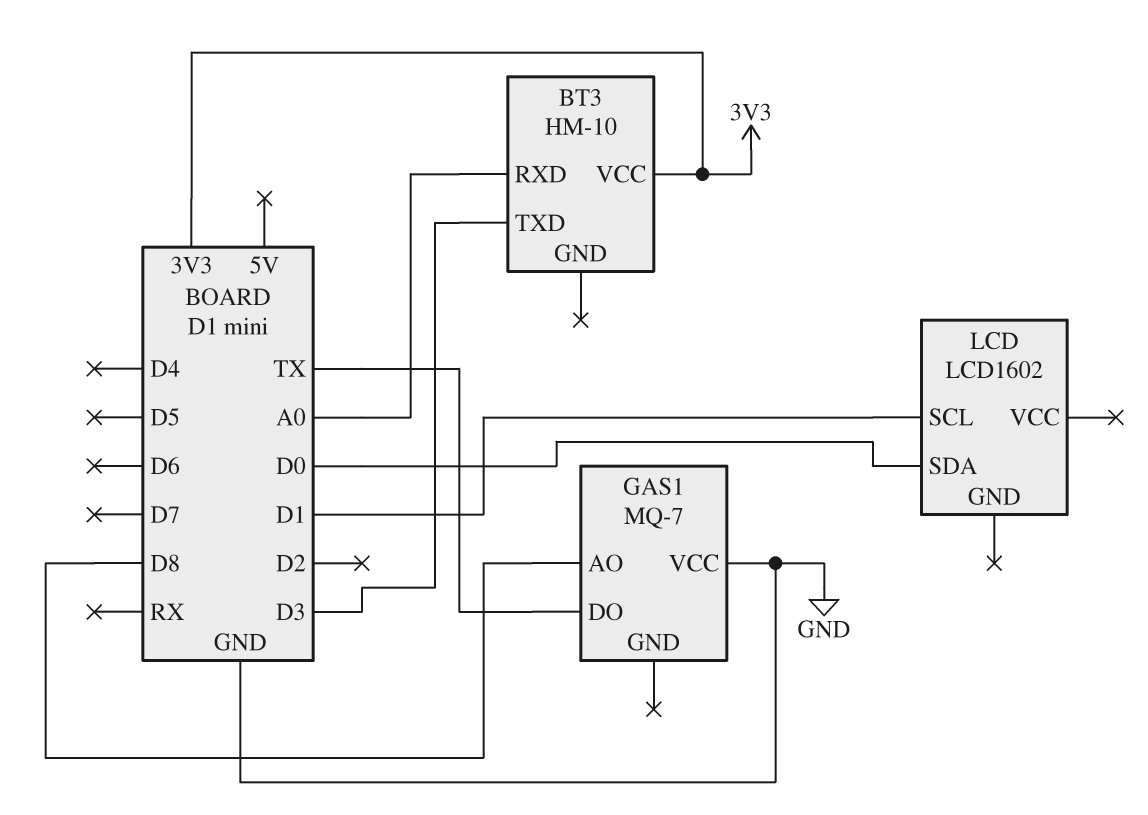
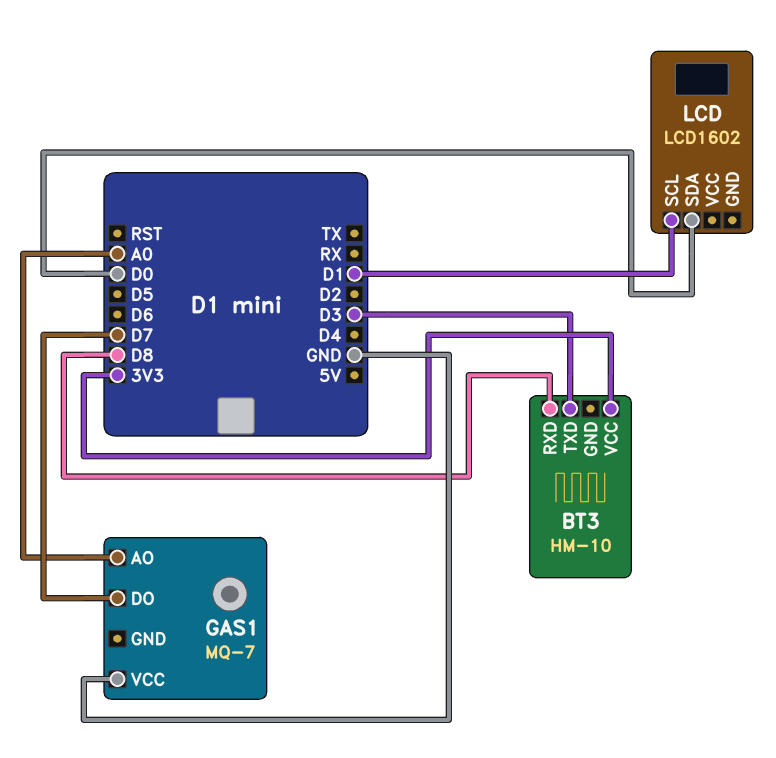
BT3 pin RXD: A0 -> D8
GAS1 pin AO: D8 -> A0
GAS1 pin DO: TX -> D7

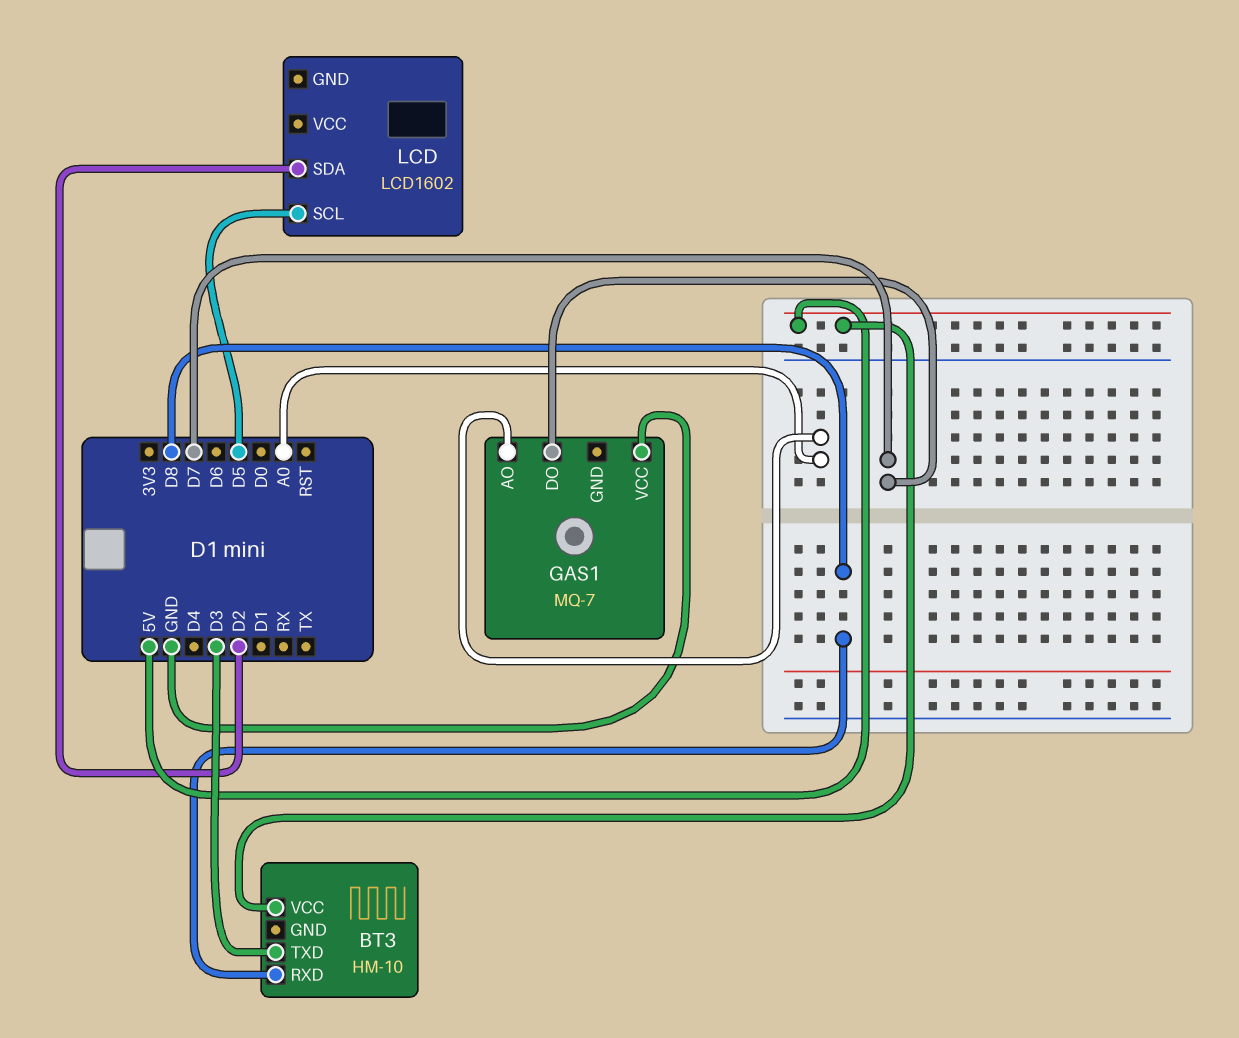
BT3 pin VCC: 3V3 -> 5V
LCD pin SCL: D1 -> D5
LCD pin SDA: D0 -> D2

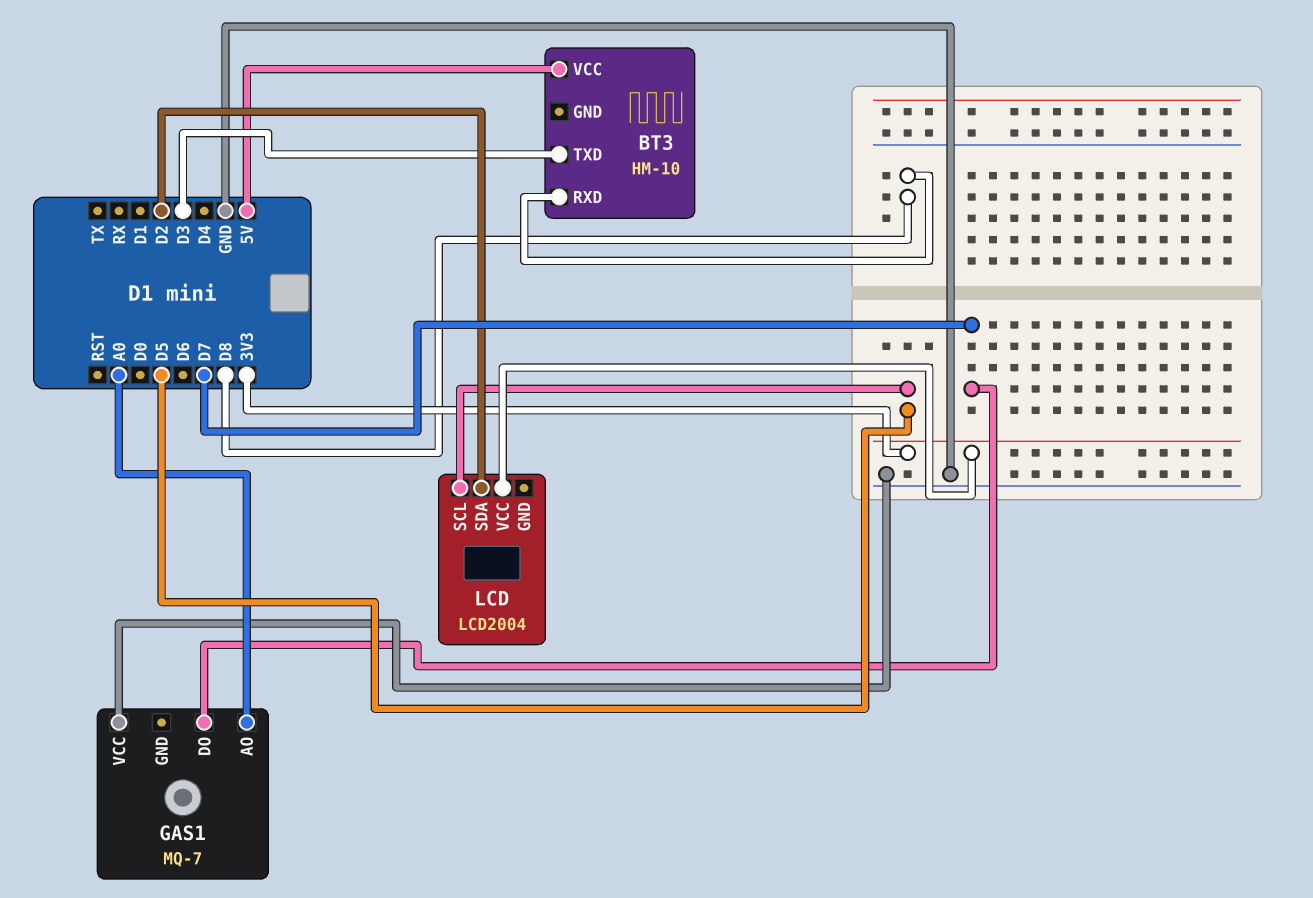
LCD: LCD1602 -> LCD2004
LCD pin VCC: none -> 3V3

